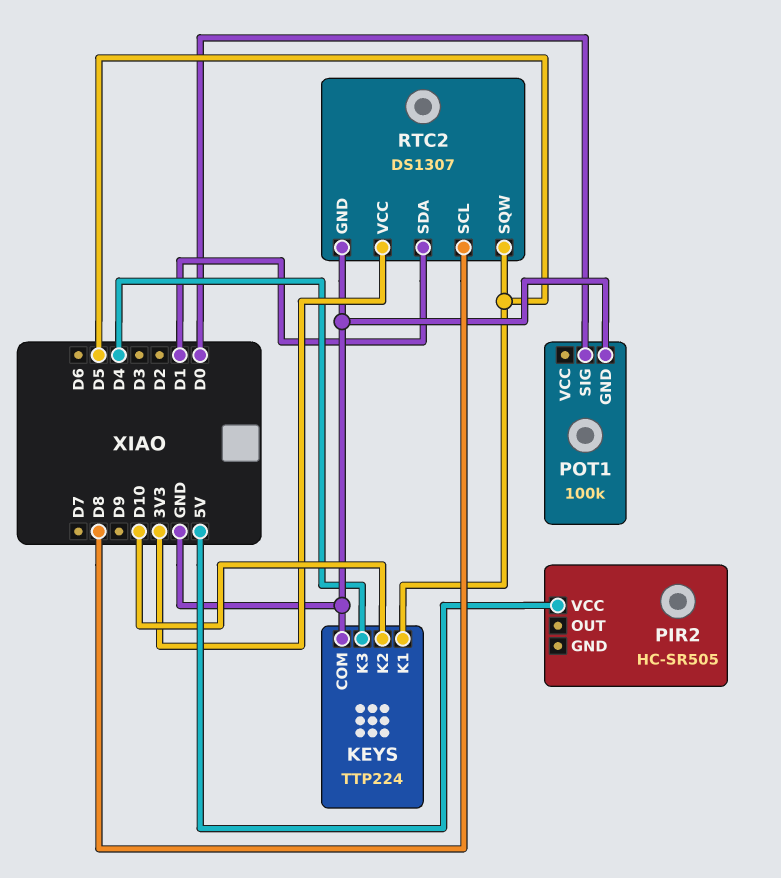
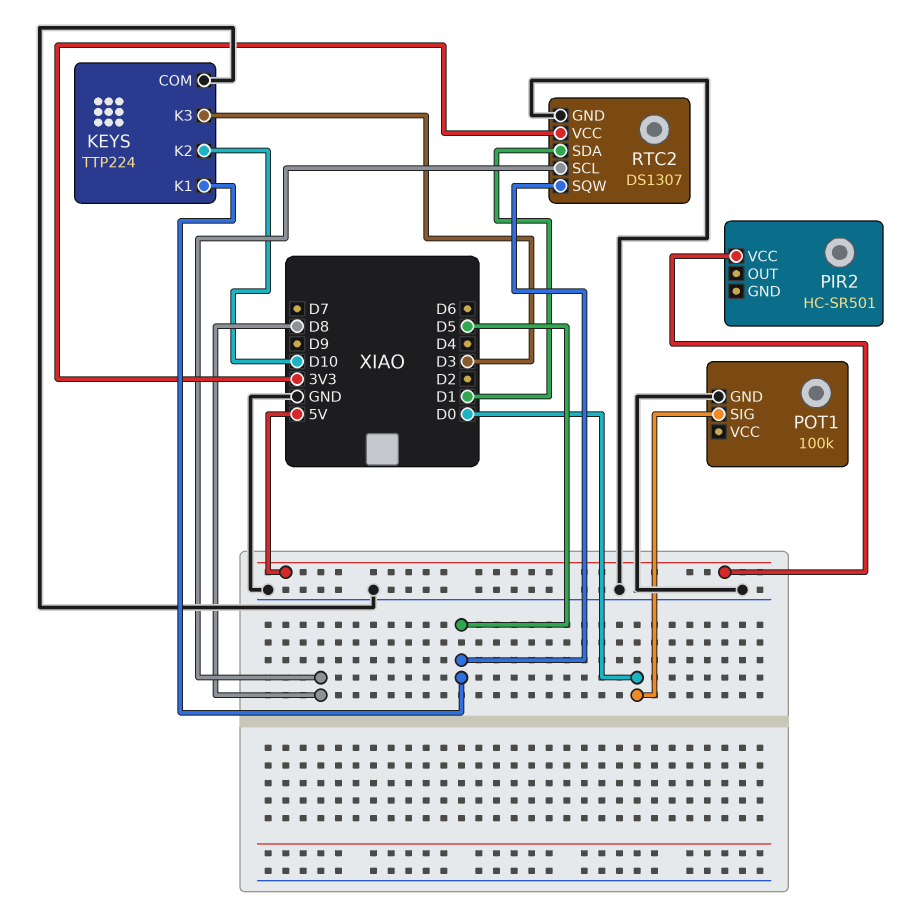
KEYS pin K3: D4 -> D3
PIR2: HC-SR505 -> HC-SR501

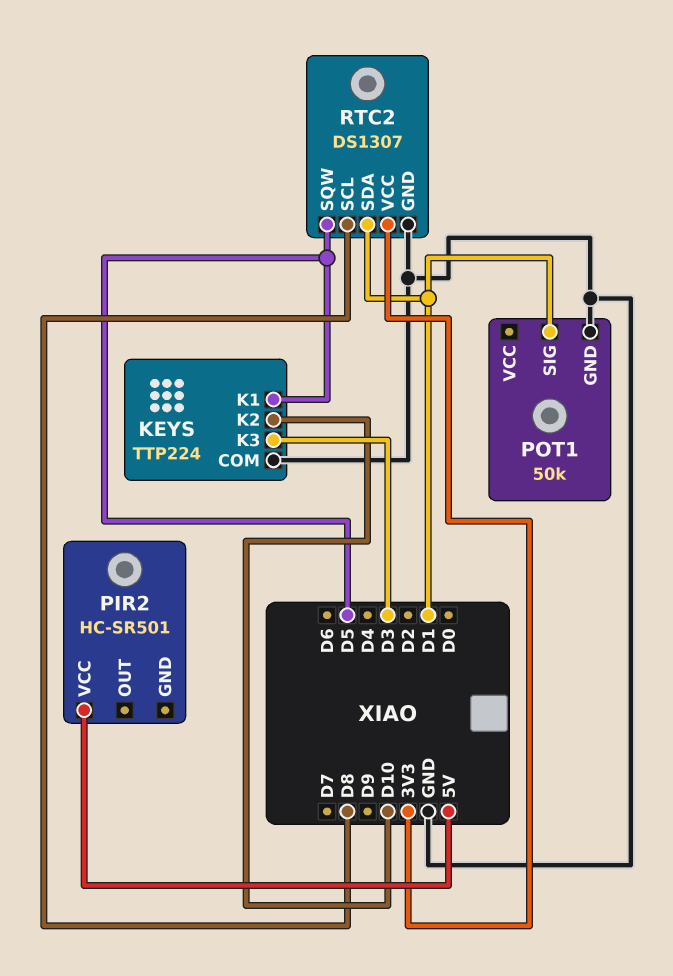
POT1: 100k -> 50k
POT1 pin SIG: D0 -> D1

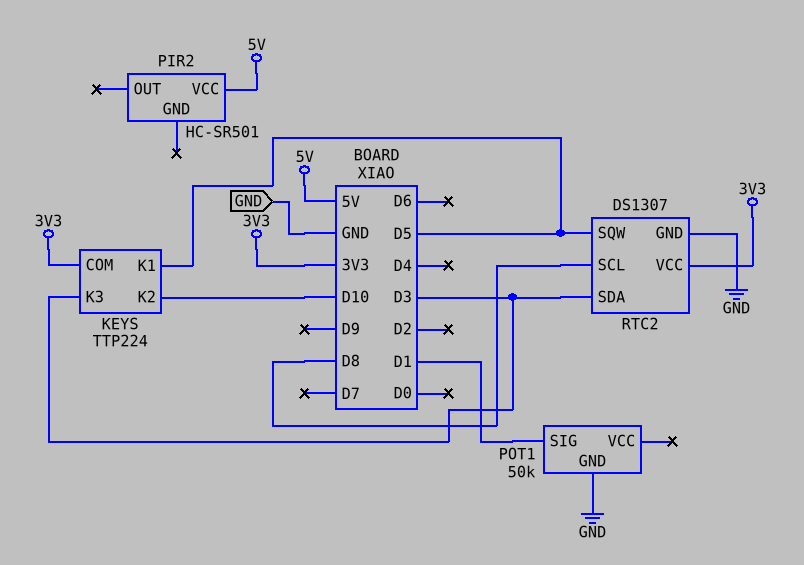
KEYS pin COM: GND -> 3V3
RTC2 pin SDA: D1 -> D3

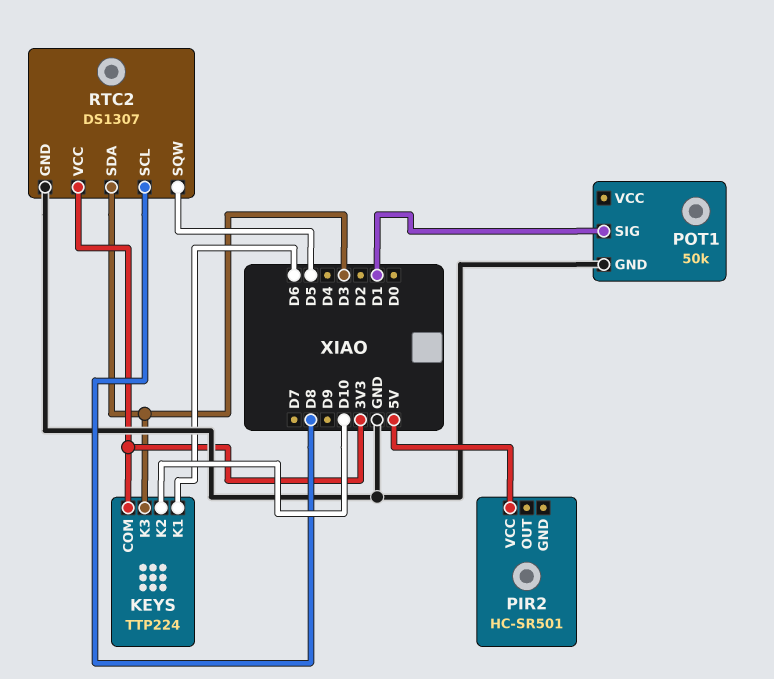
KEYS pin K1: D5 -> D6

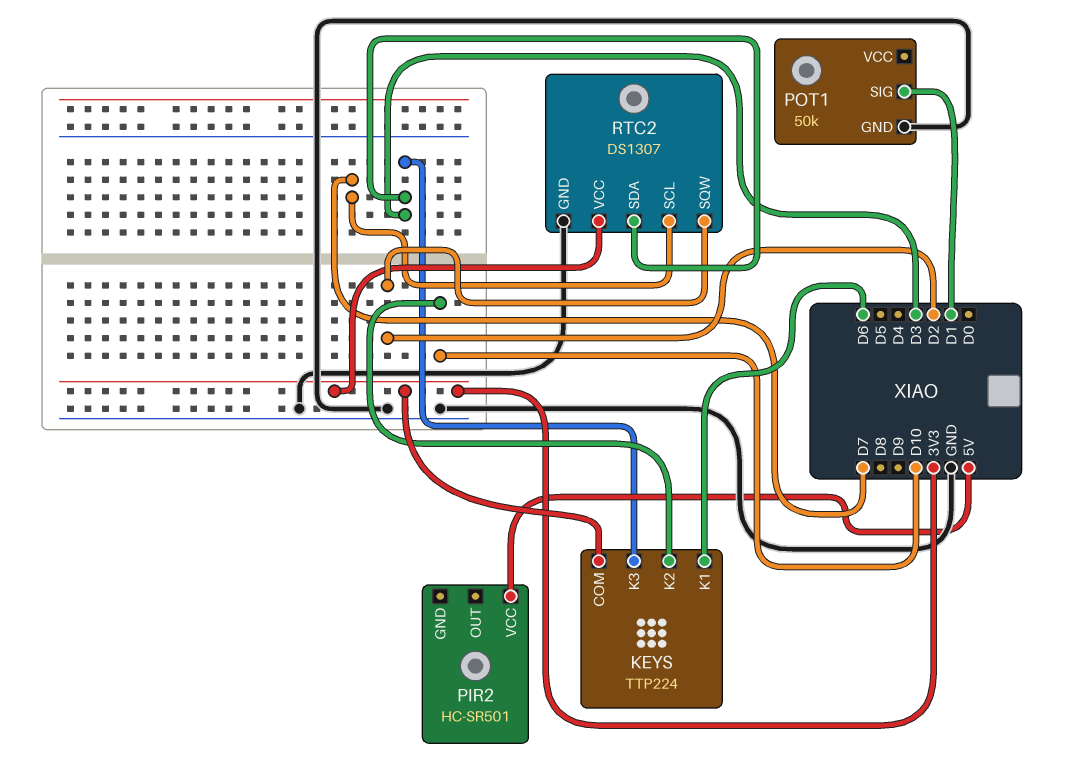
RTC2 pin SCL: D8 -> D7
RTC2 pin SQW: D5 -> D2

